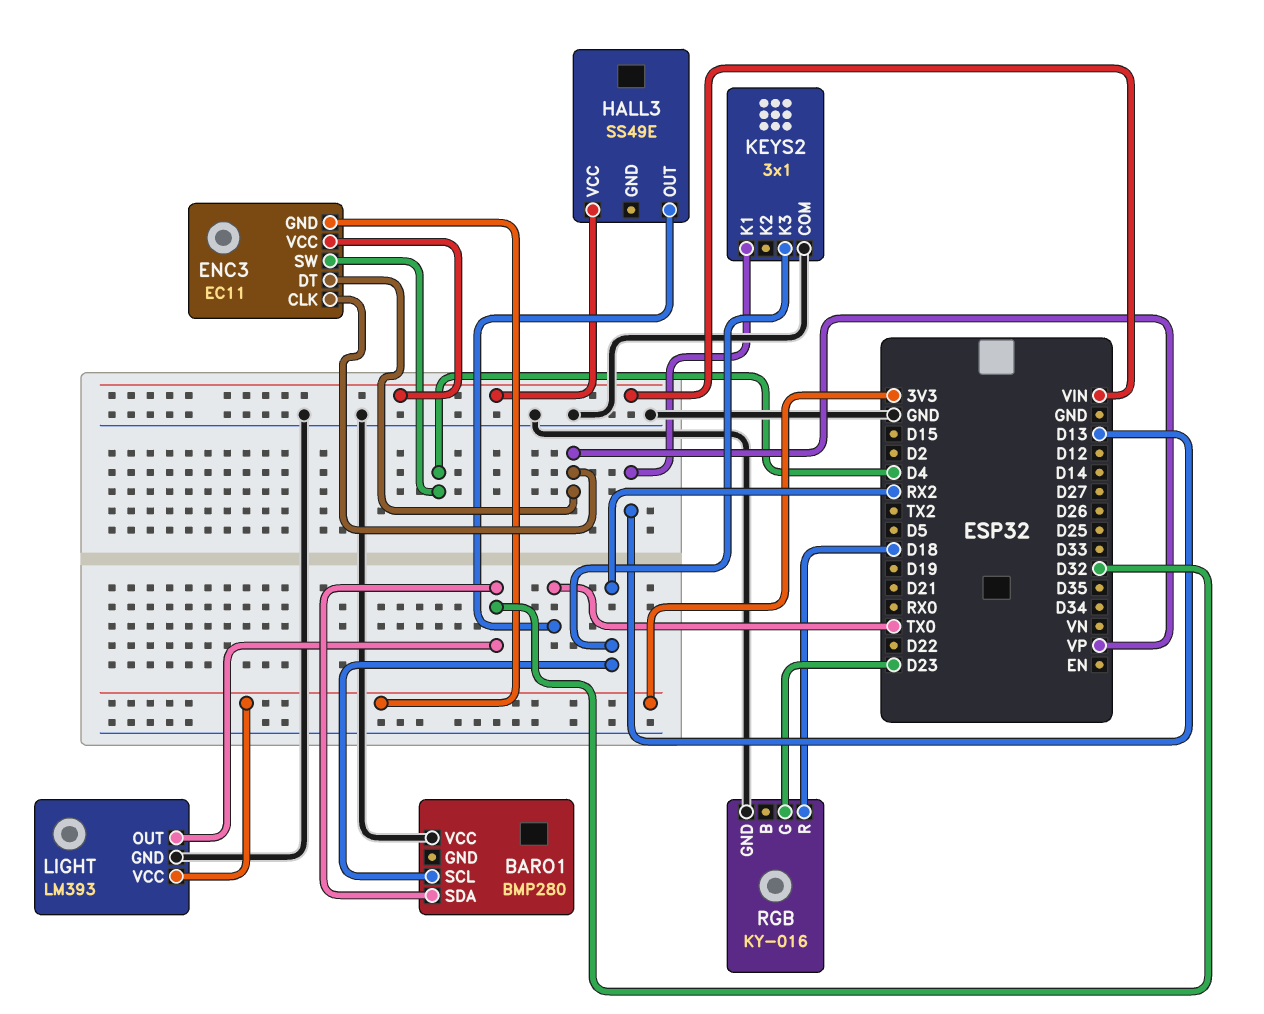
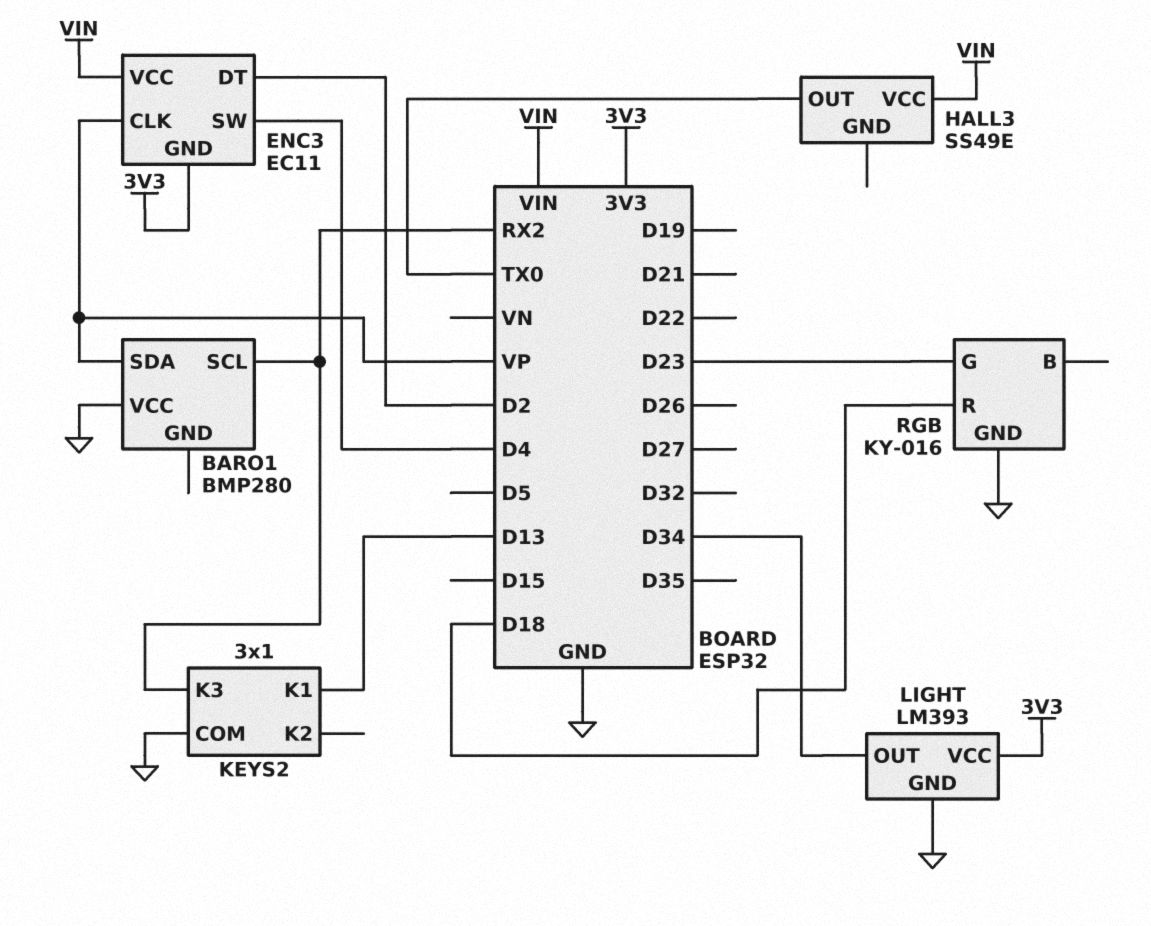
BARO1 pin SDA: D32 -> VP
ENC3 pin DT: VP -> D2
LIGHT pin OUT: D32 -> D34

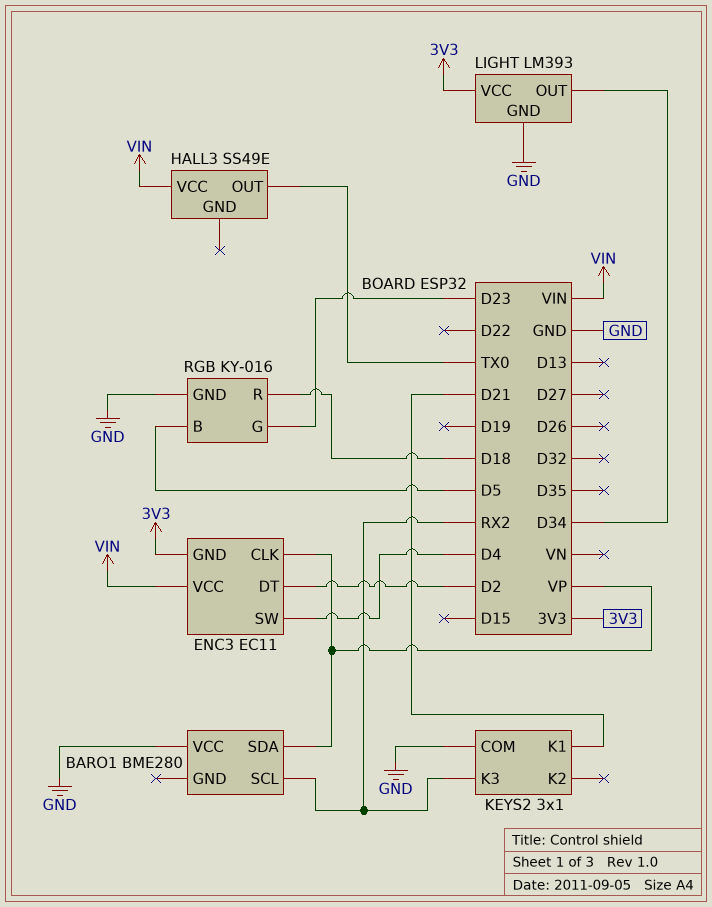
BARO1: BMP280 -> BME280
KEYS2 pin K1: D13 -> D21
RGB pin B: none -> D5

